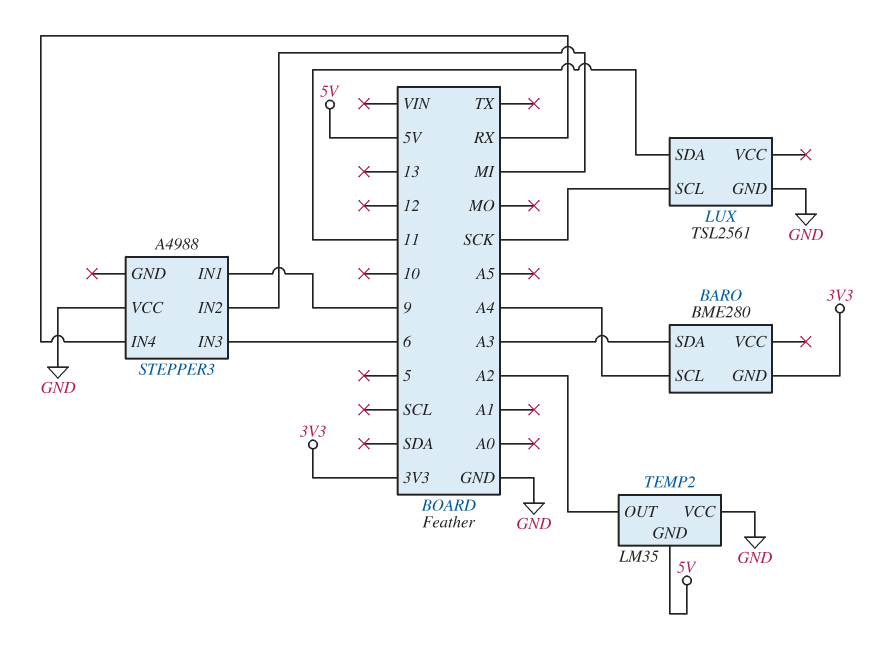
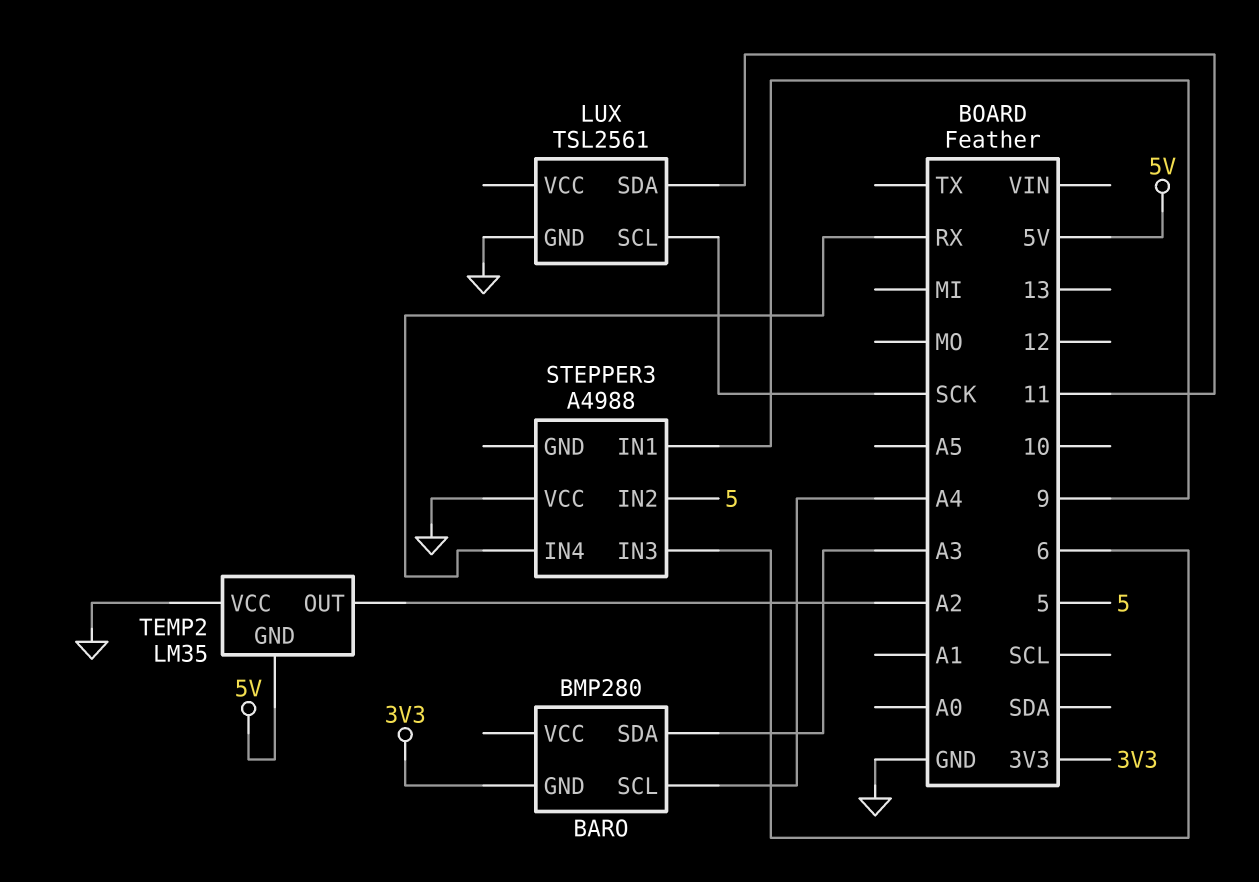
BARO: BME280 -> BMP280
STEPPER3 pin IN2: MI -> 5

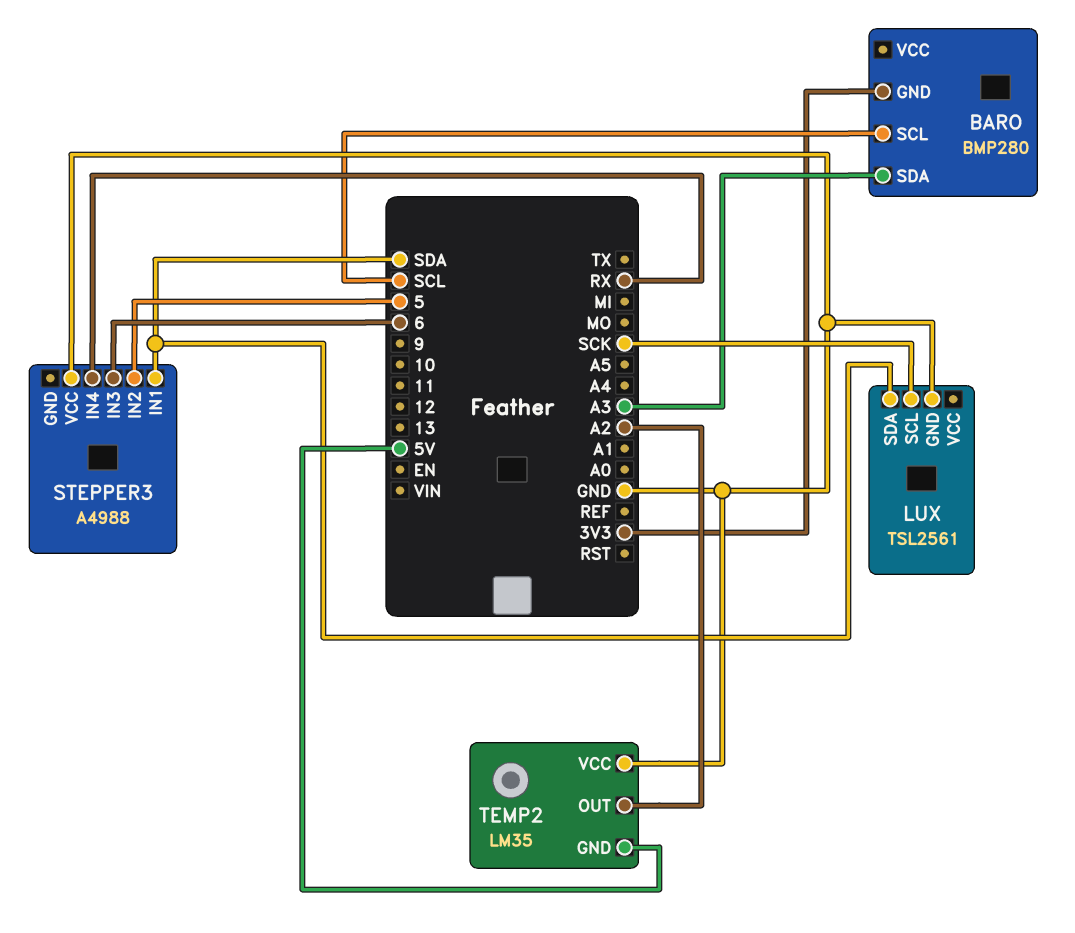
BARO pin SCL: A4 -> SCL
LUX pin SDA: 11 -> SDA
STEPPER3 pin IN1: 9 -> SDA

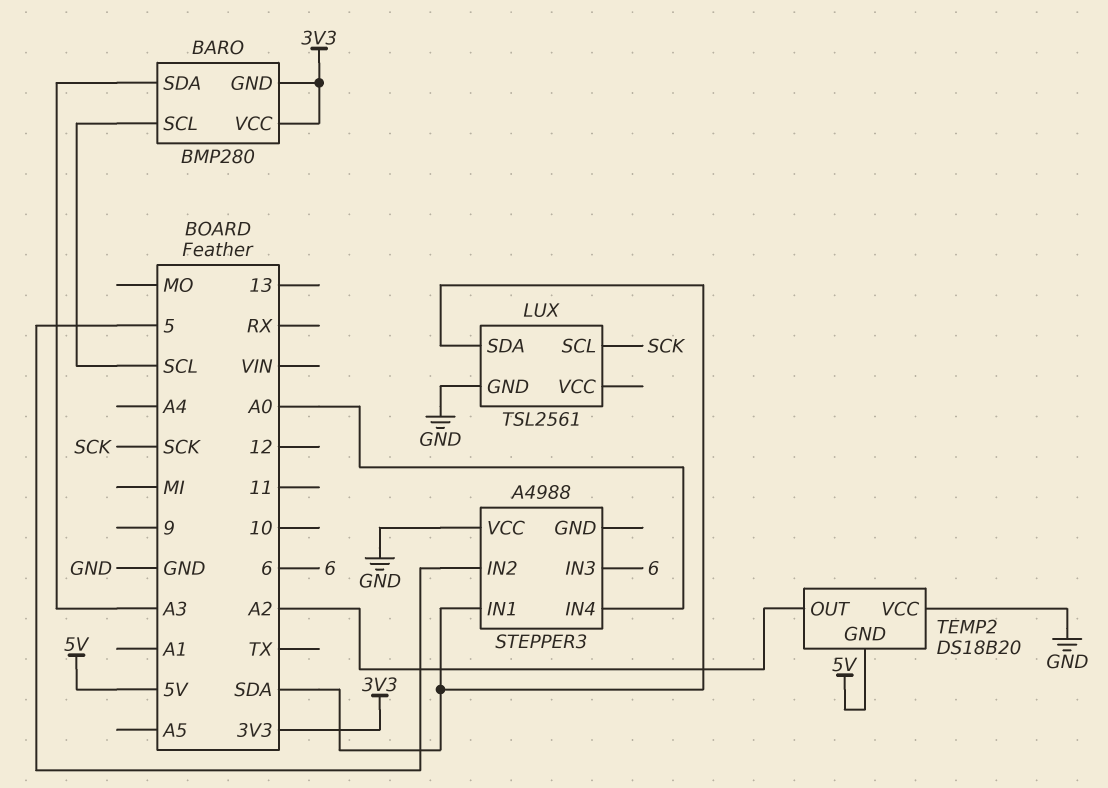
BARO pin VCC: none -> 3V3
STEPPER3 pin IN4: RX -> A0
TEMP2: LM35 -> DS18B20

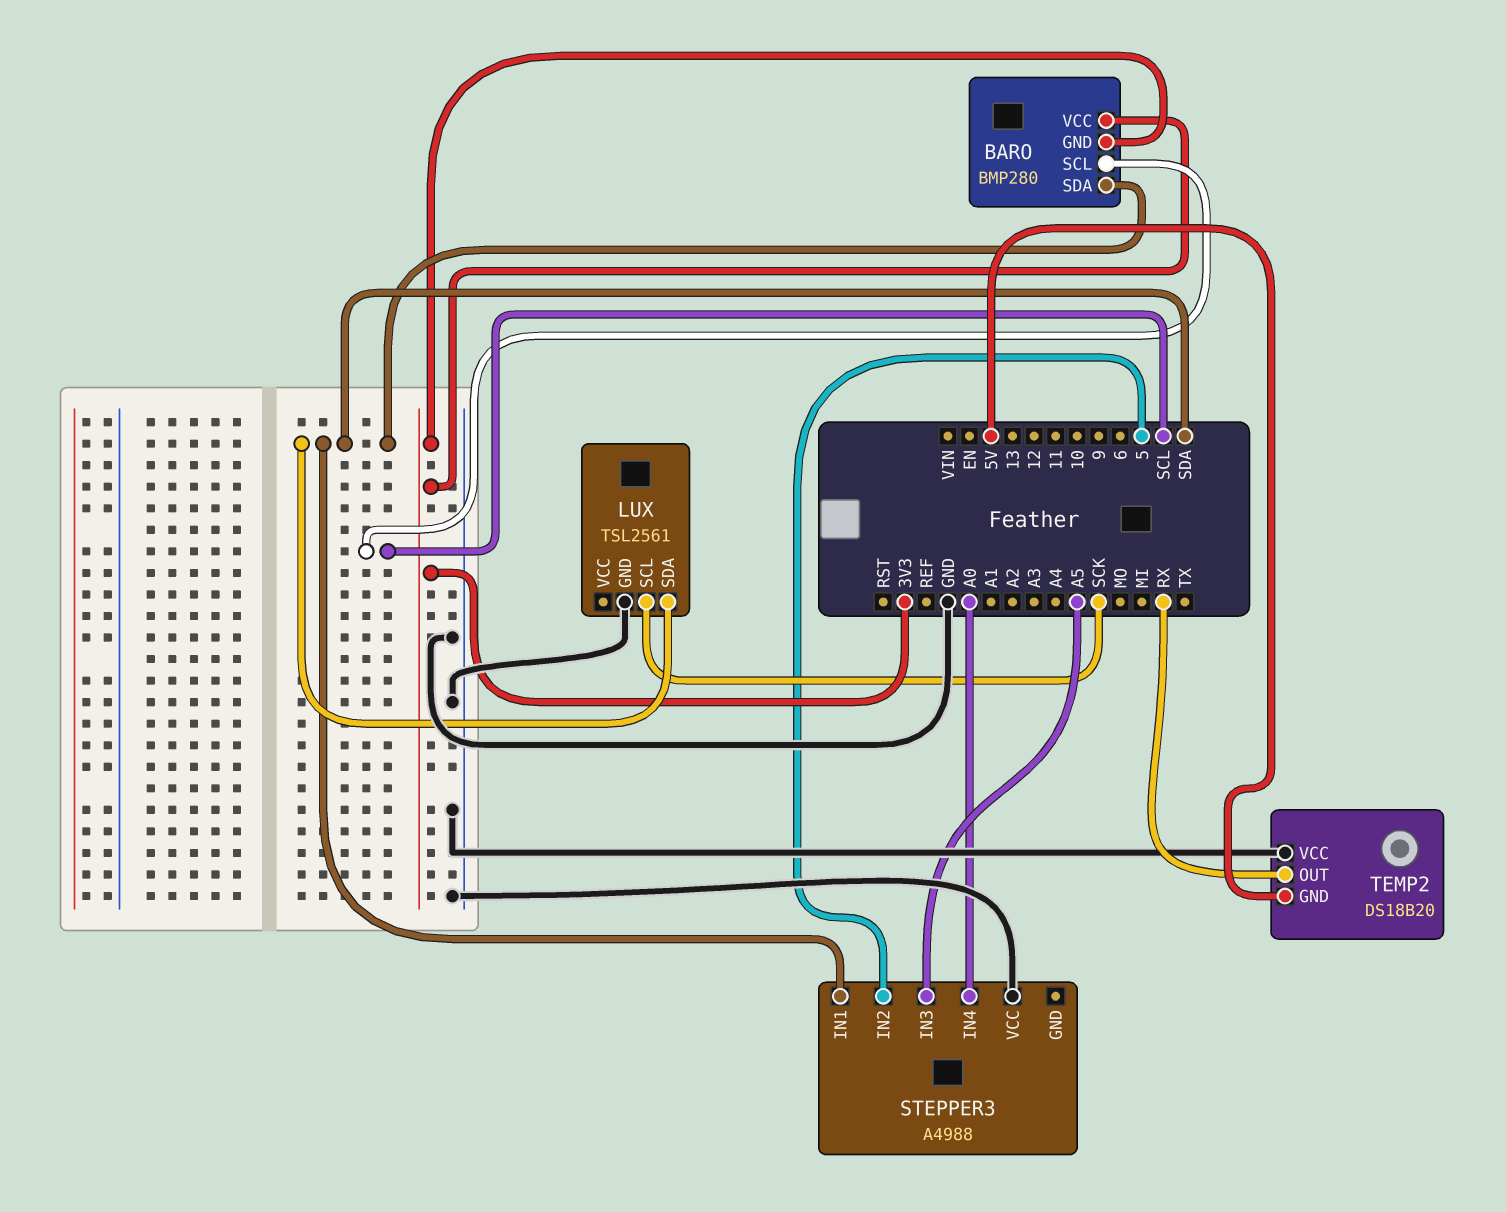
BARO pin SDA: A3 -> SDA
STEPPER3 pin IN3: 6 -> A5
TEMP2 pin OUT: A2 -> RX

